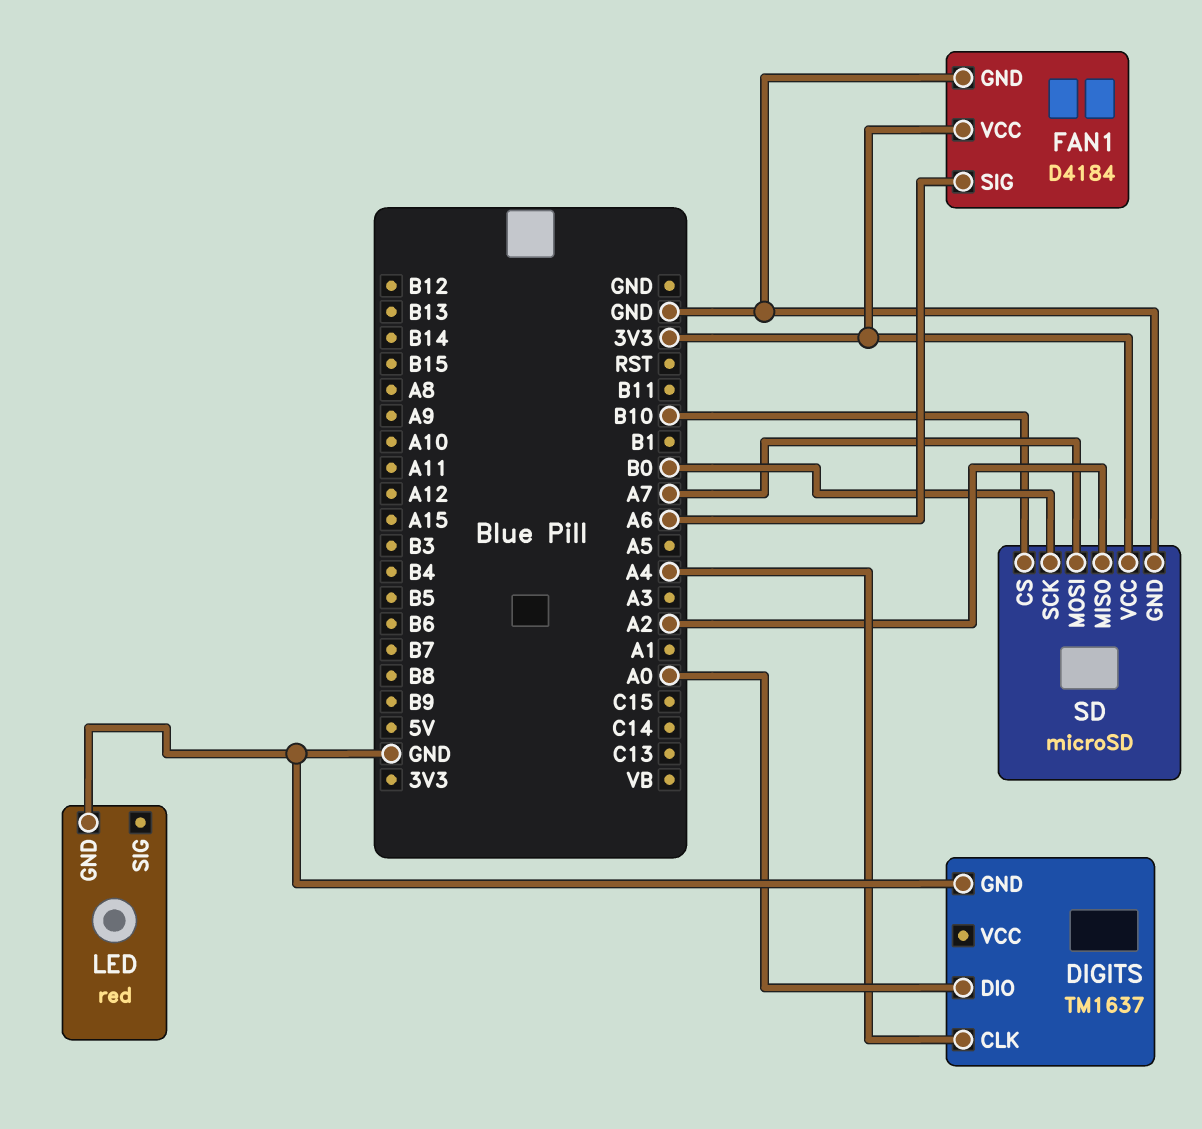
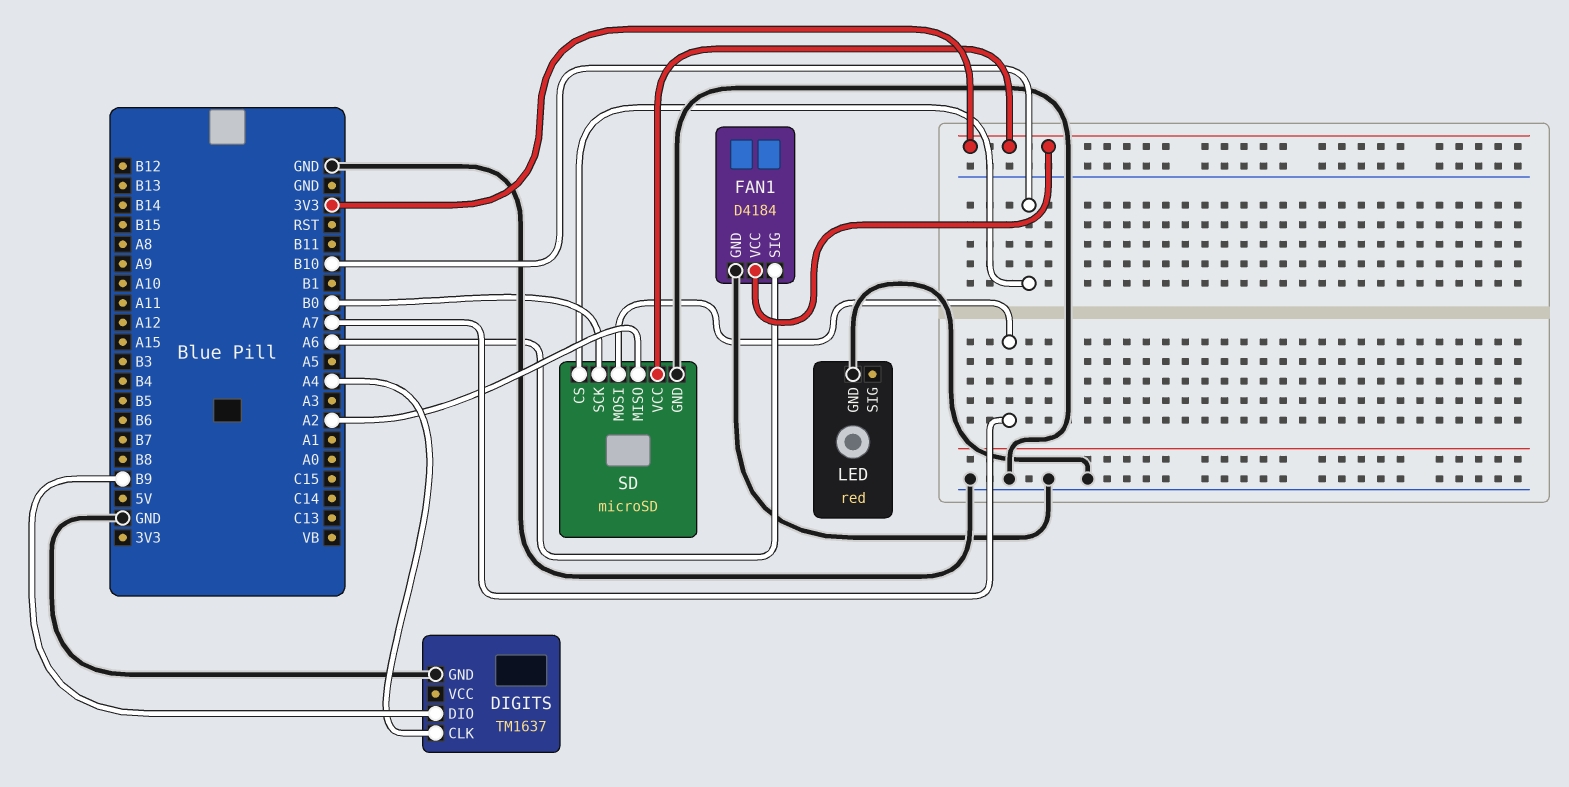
DIGITS pin DIO: A0 -> B9

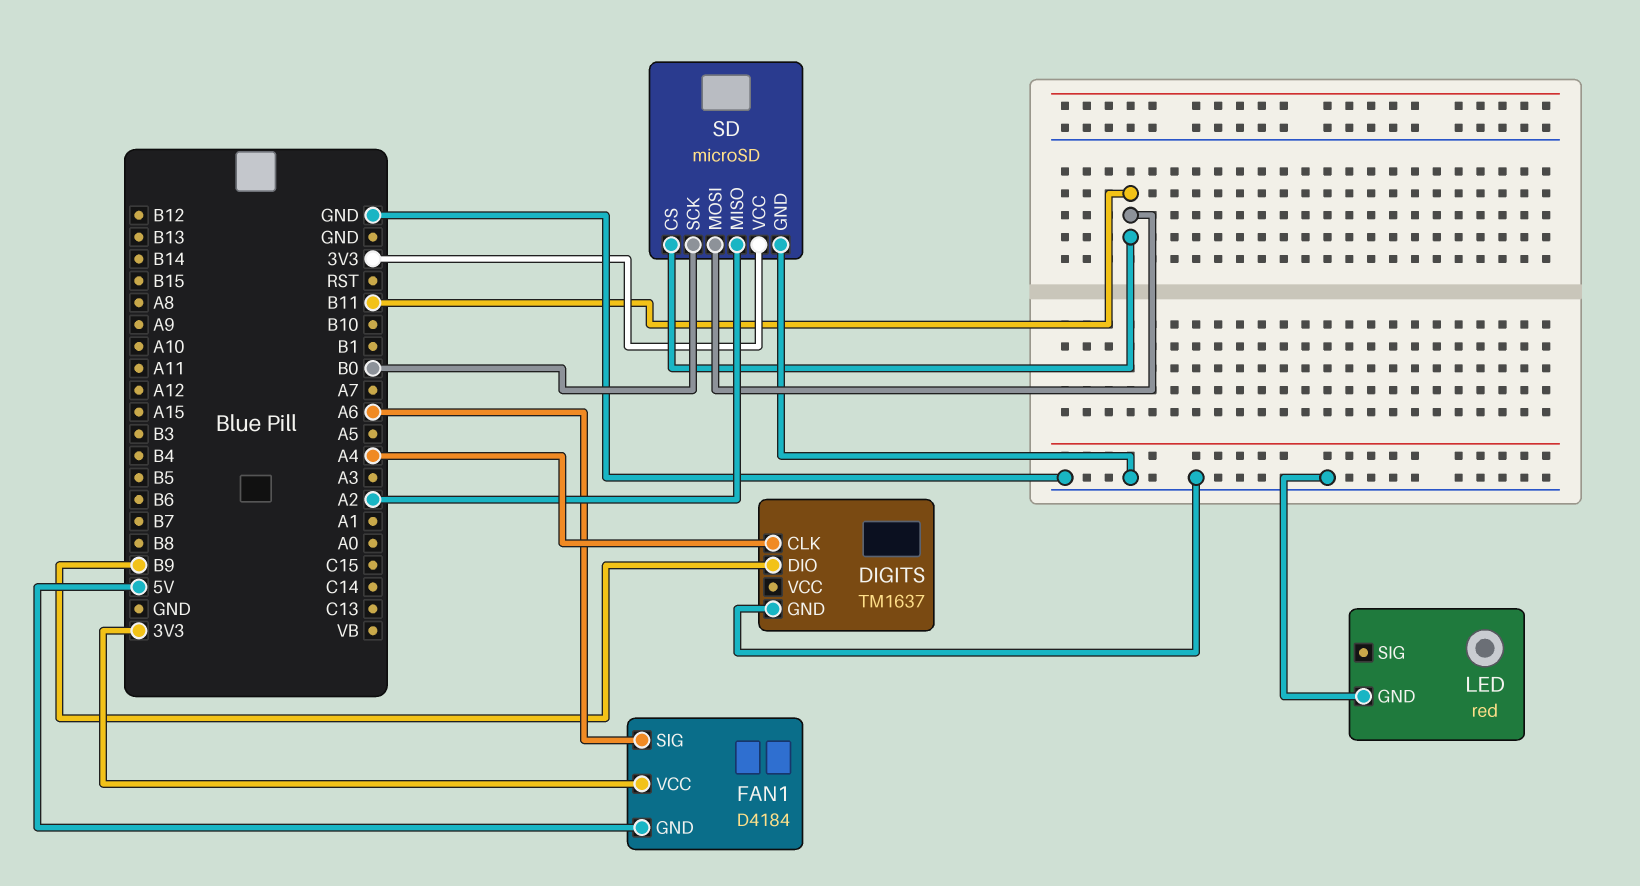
FAN1 pin GND: GND -> 5V
SD pin CS: B10 -> B11
SD pin MOSI: A7 -> B11

